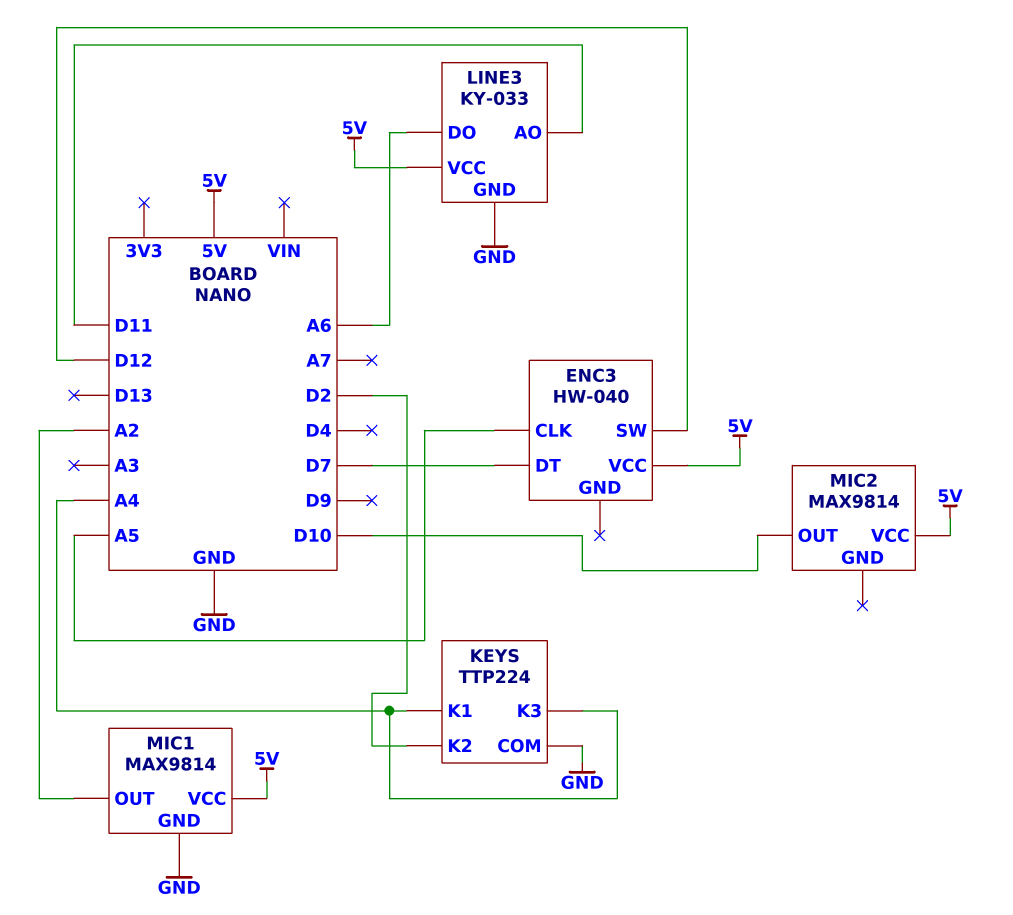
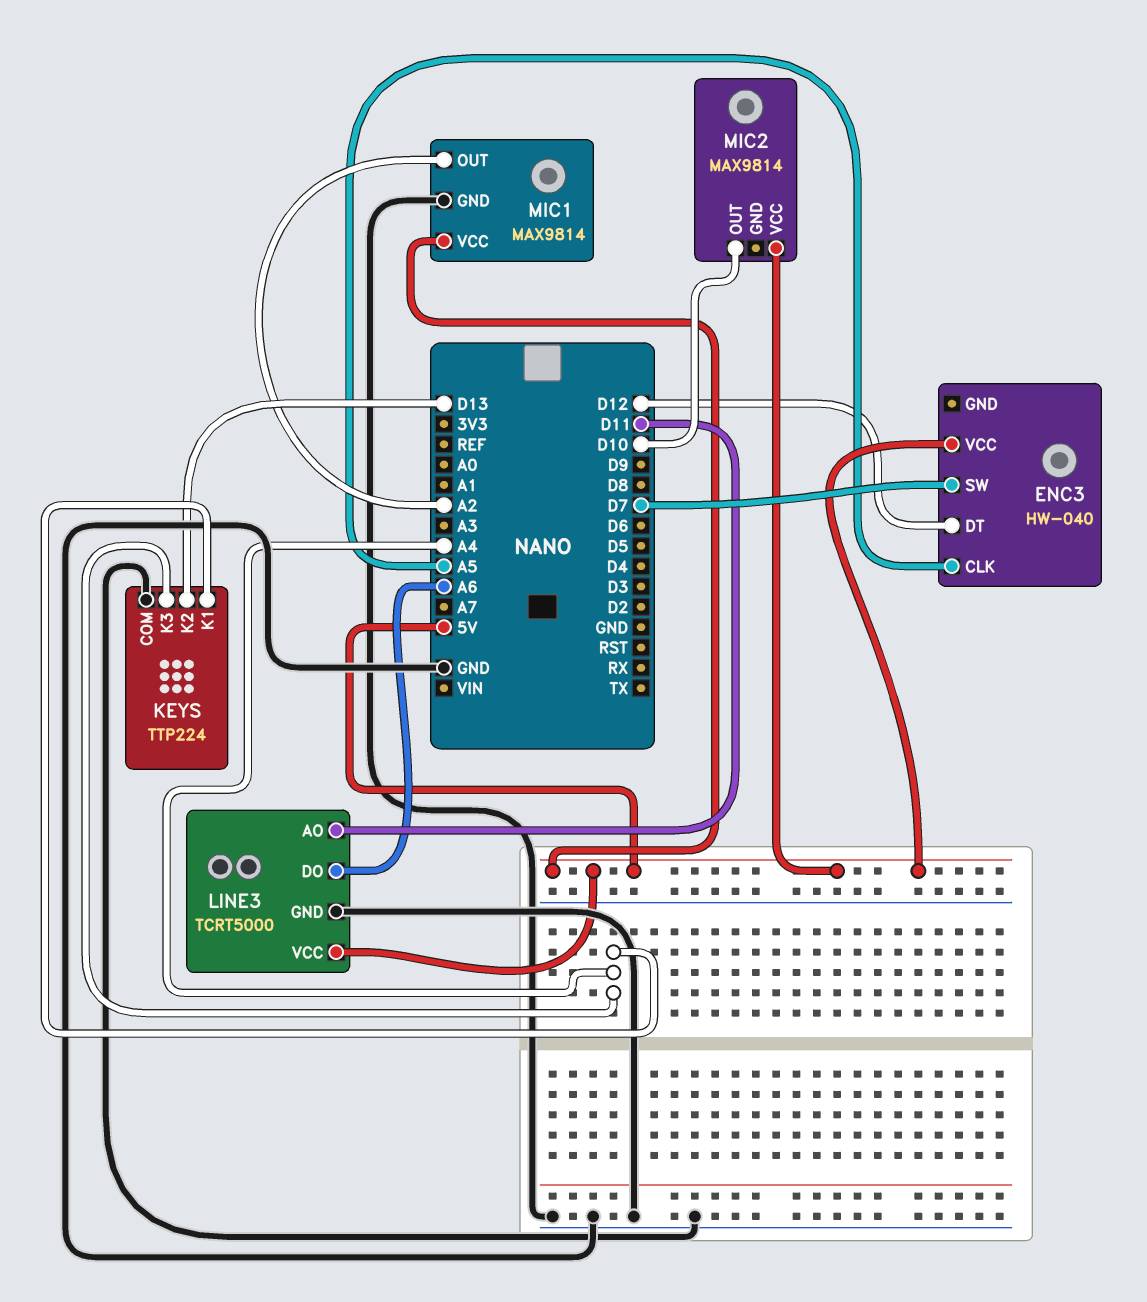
ENC3 pin DT: D7 -> D12
ENC3 pin SW: D12 -> D7
KEYS pin K2: D2 -> D13
LINE3: KY-033 -> TCRT5000

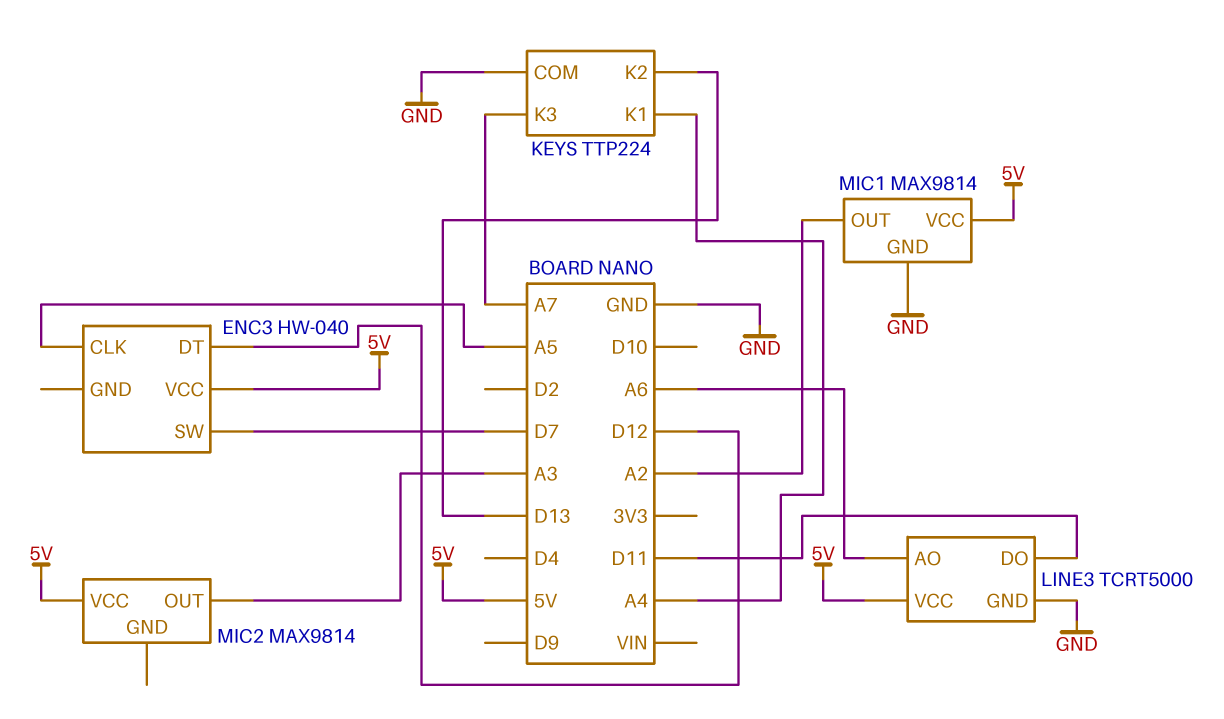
KEYS pin K3: A4 -> A7
LINE3 pin AO: D11 -> A6
LINE3 pin DO: A6 -> D11
MIC2 pin OUT: D10 -> A3

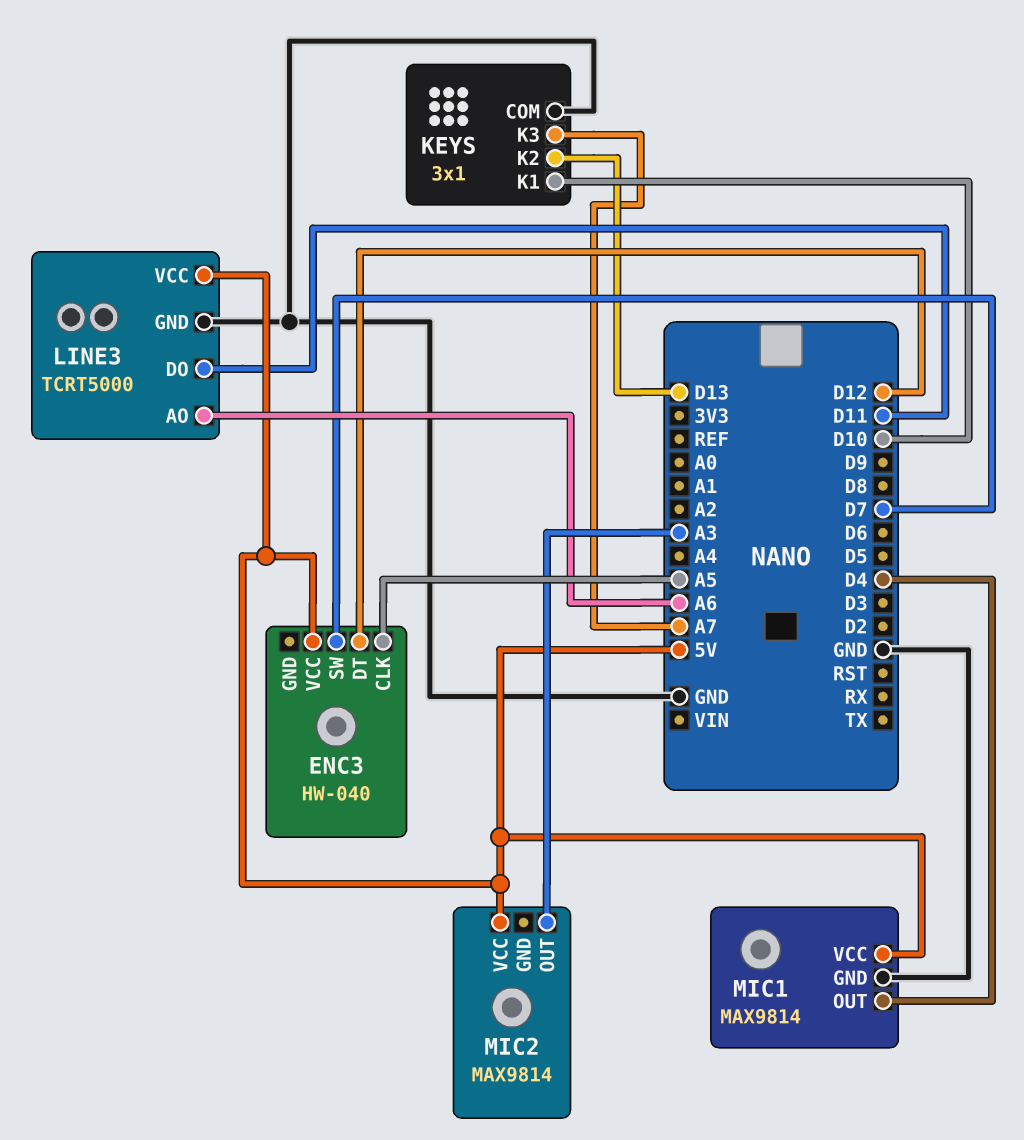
KEYS: TTP224 -> 3x1
KEYS pin K1: A4 -> D10
MIC1 pin OUT: A2 -> D4

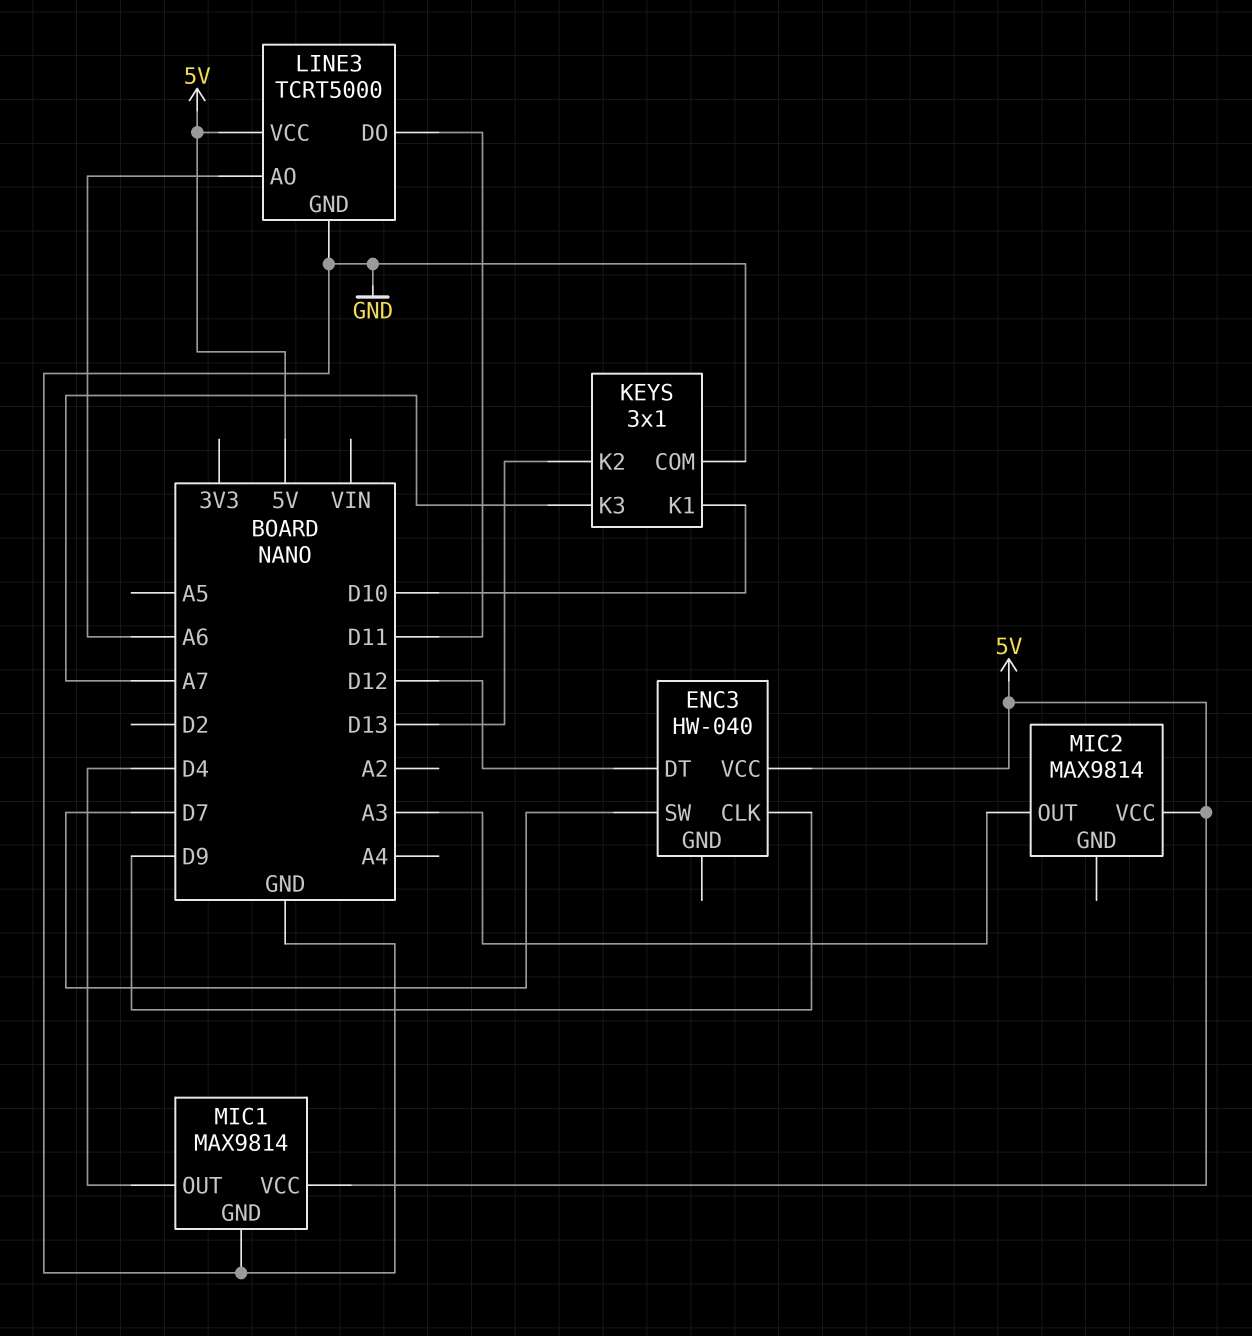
ENC3 pin CLK: A5 -> D9

